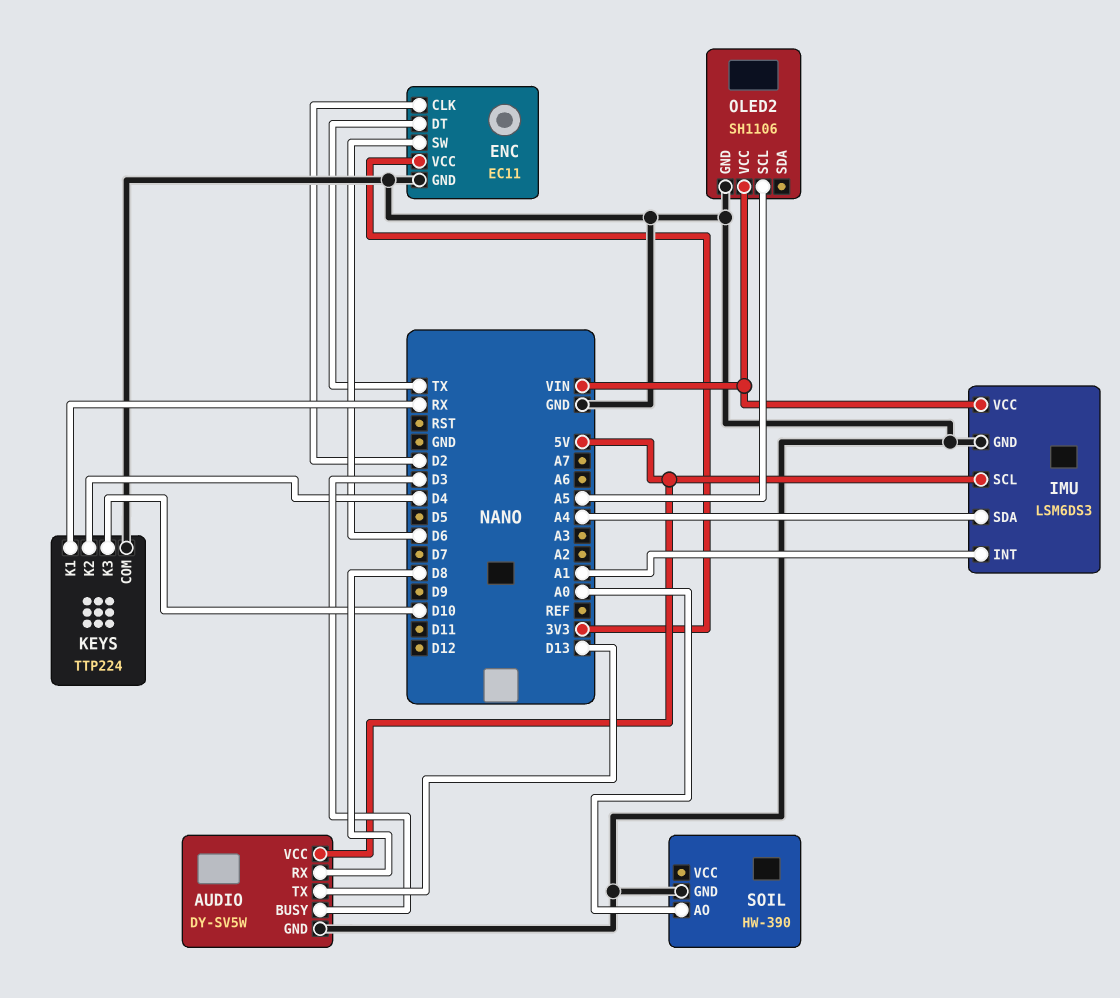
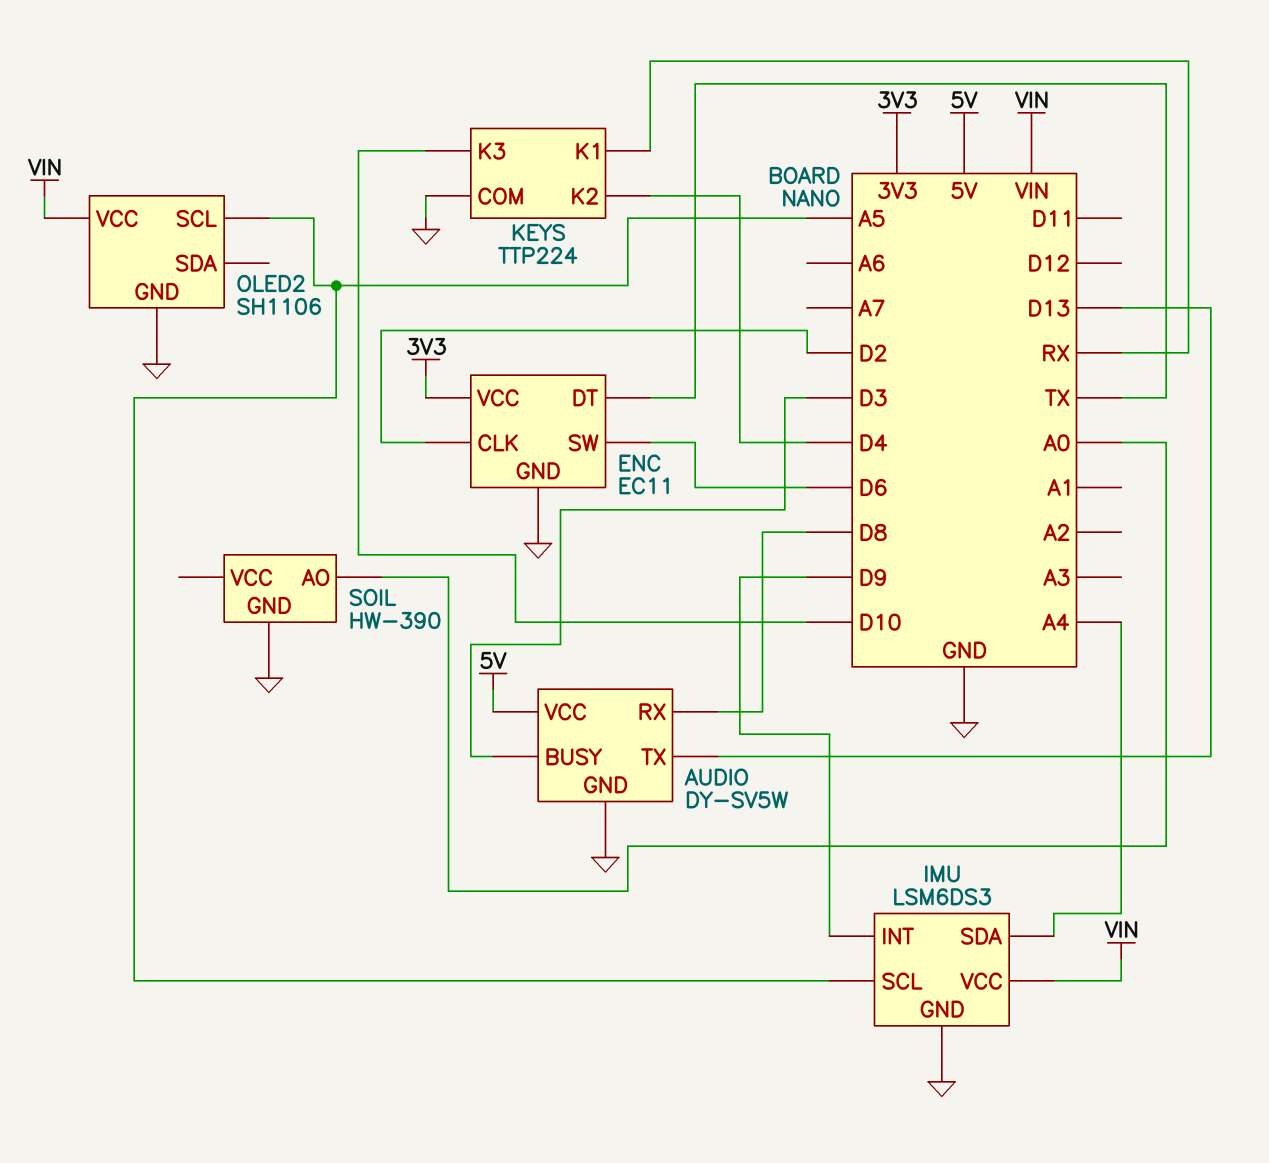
IMU pin INT: A1 -> D9
IMU pin SCL: 5V -> A5

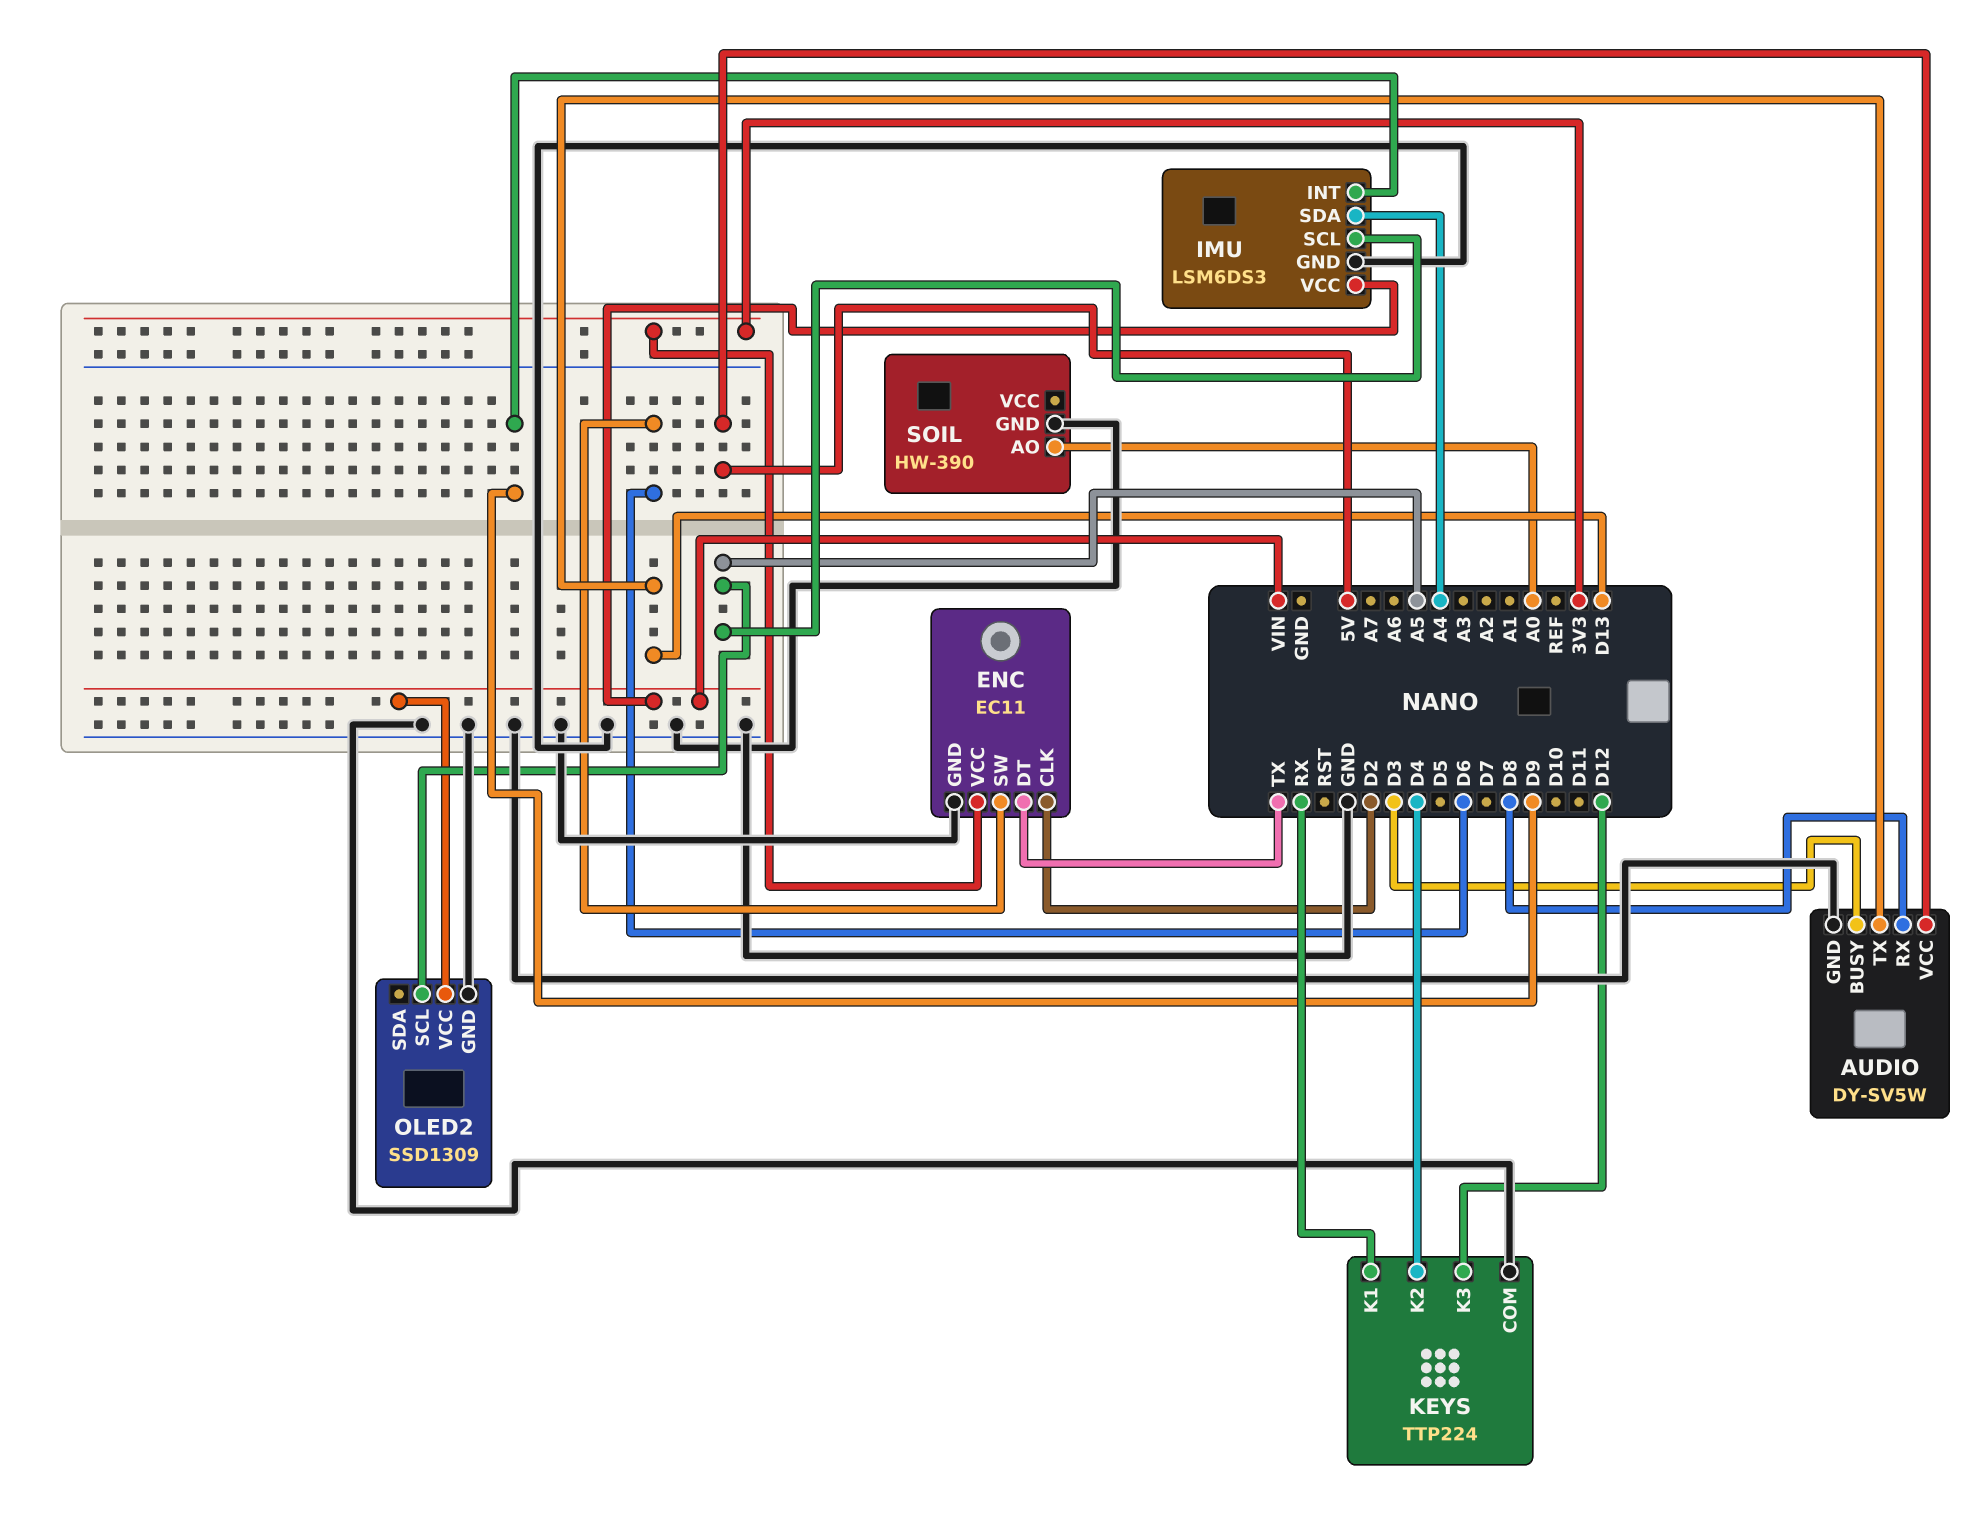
KEYS pin K3: D10 -> D12
OLED2: SH1106 -> SSD1309

